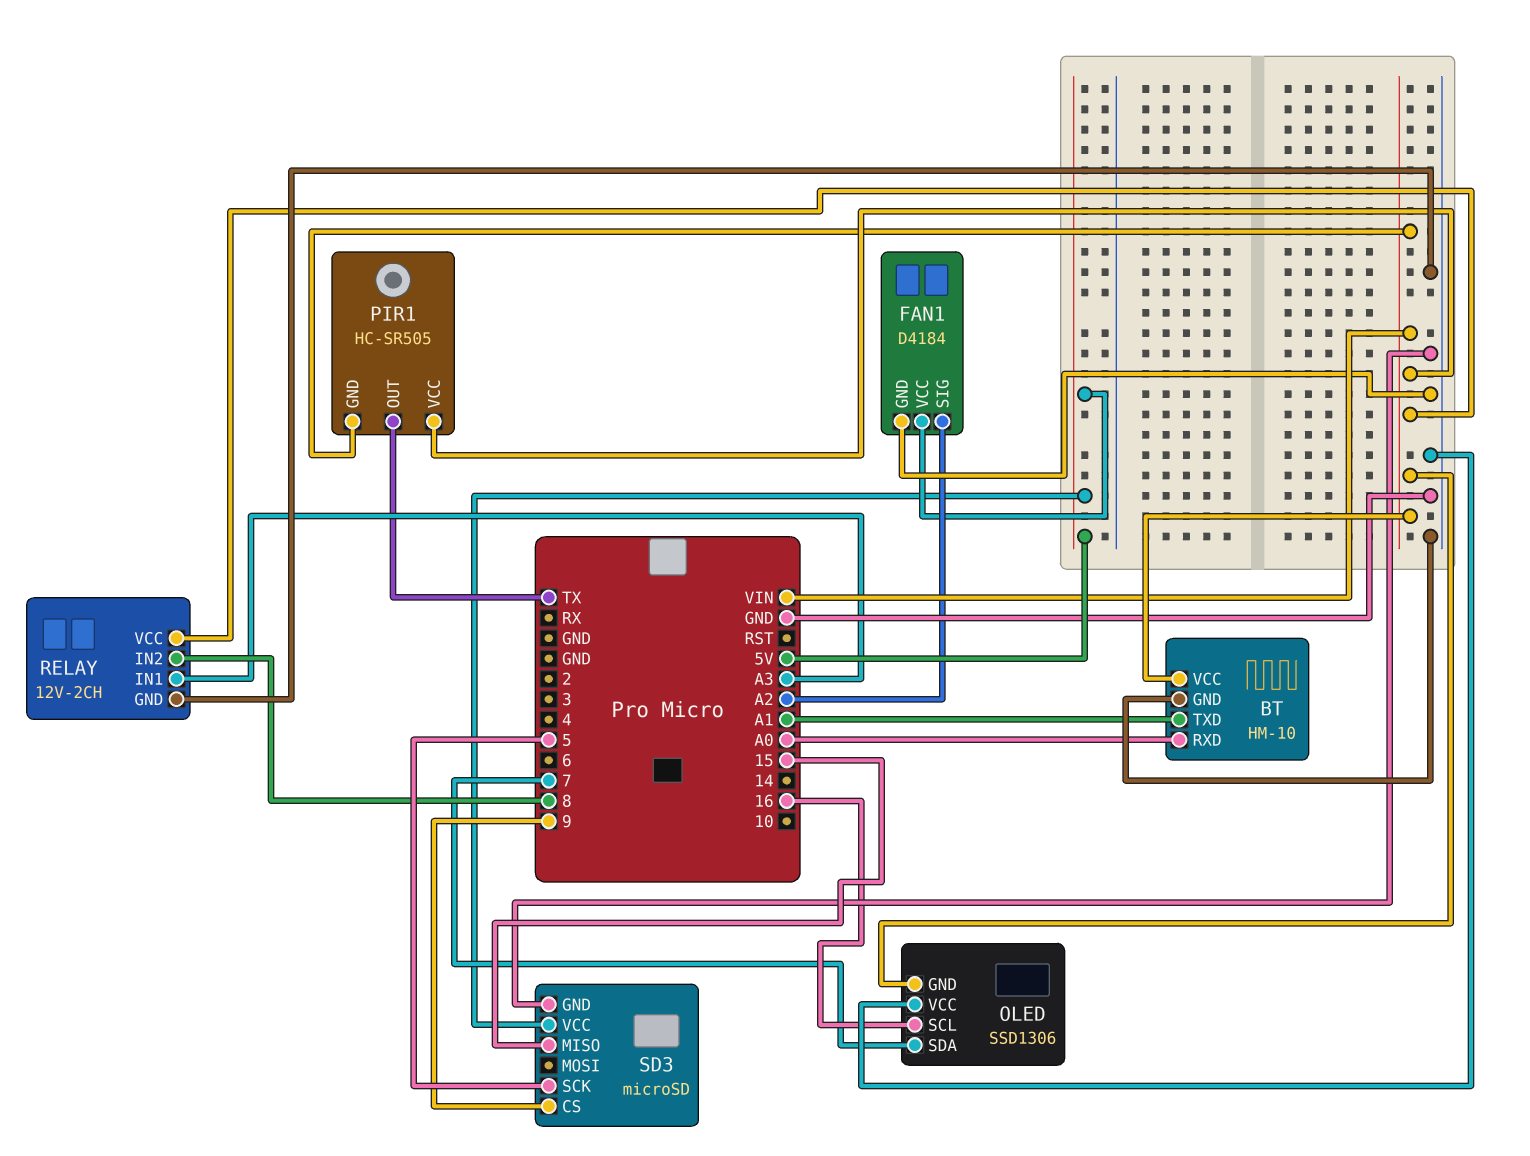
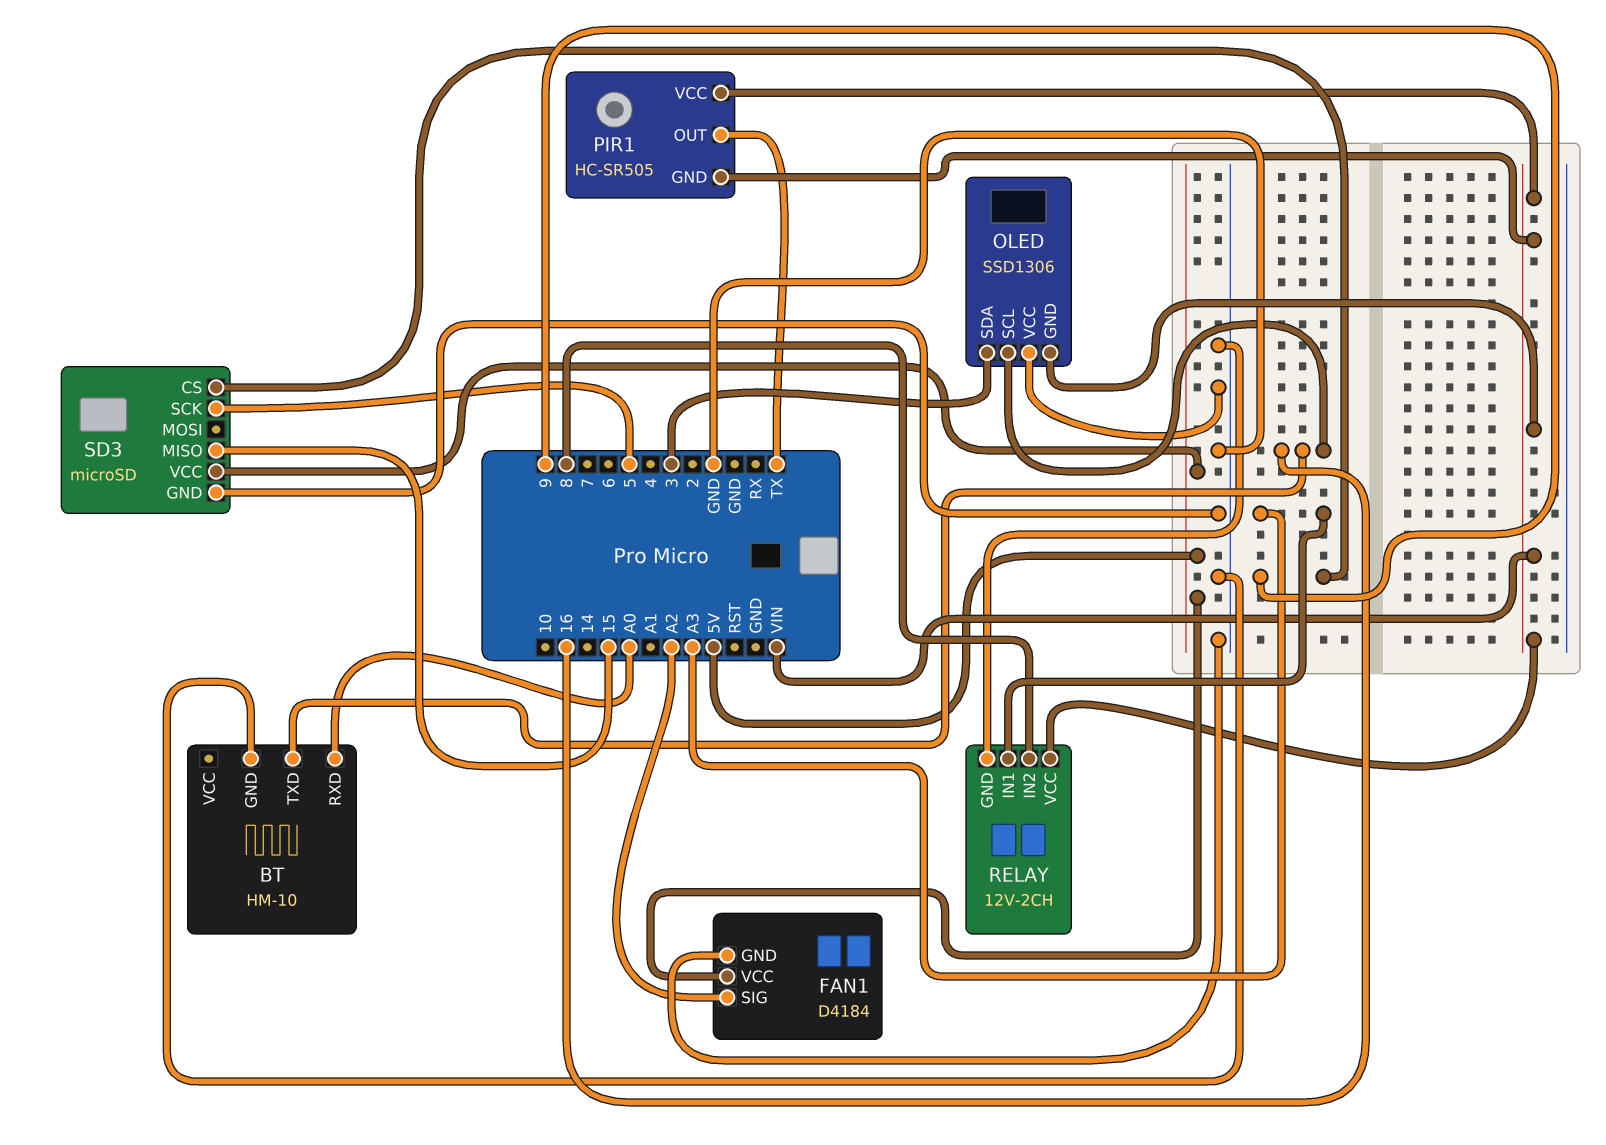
BT pin TXD: A1 -> 16
BT pin VCC: VIN -> none
OLED pin SDA: 7 -> 3

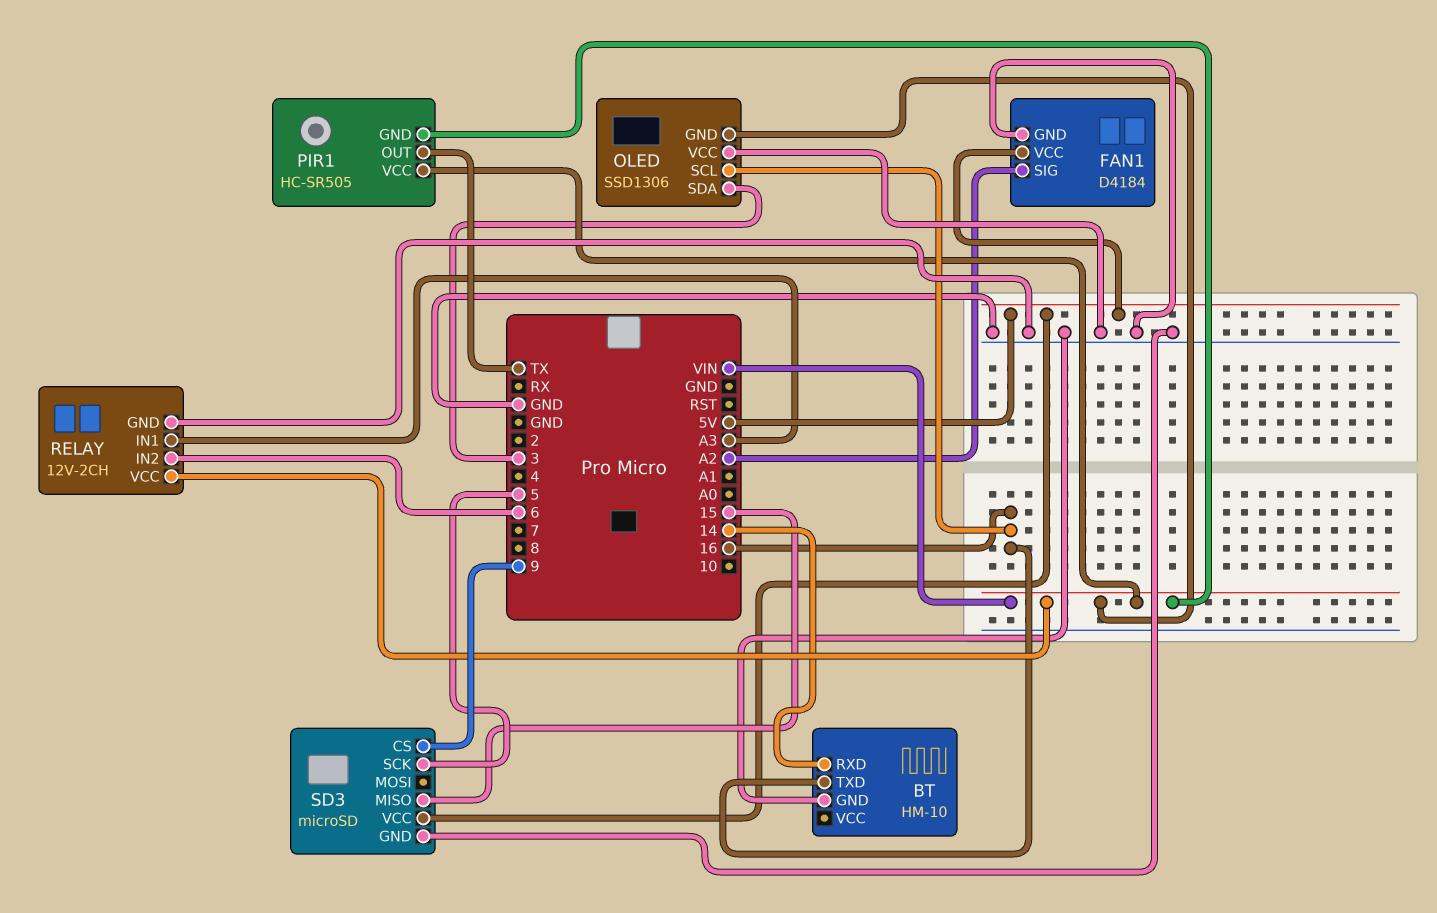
BT pin RXD: A0 -> 14
RELAY pin IN2: 8 -> 6

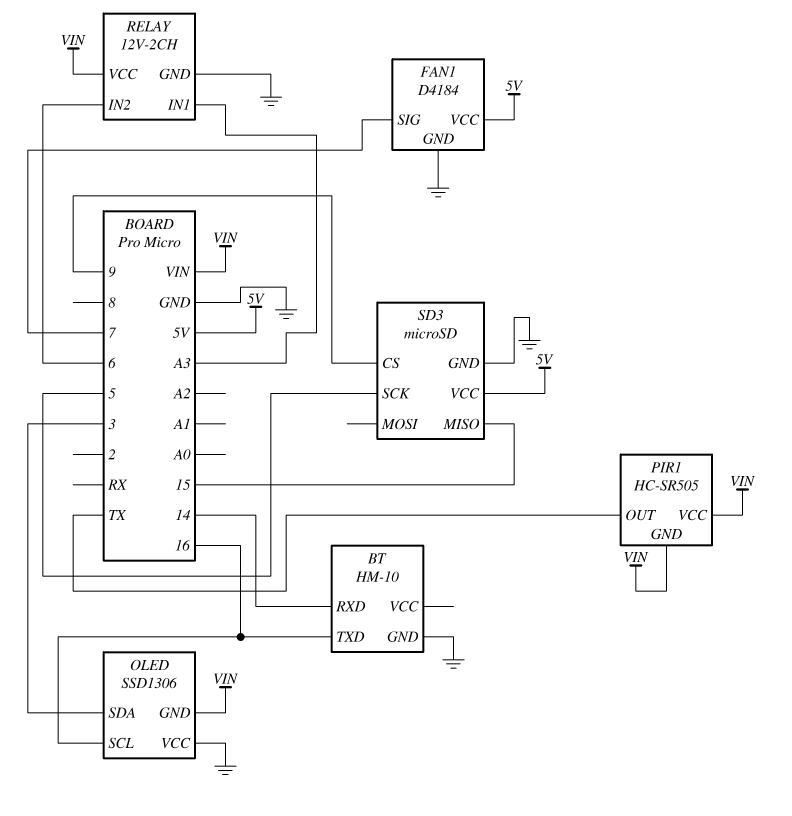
FAN1 pin SIG: A2 -> 7

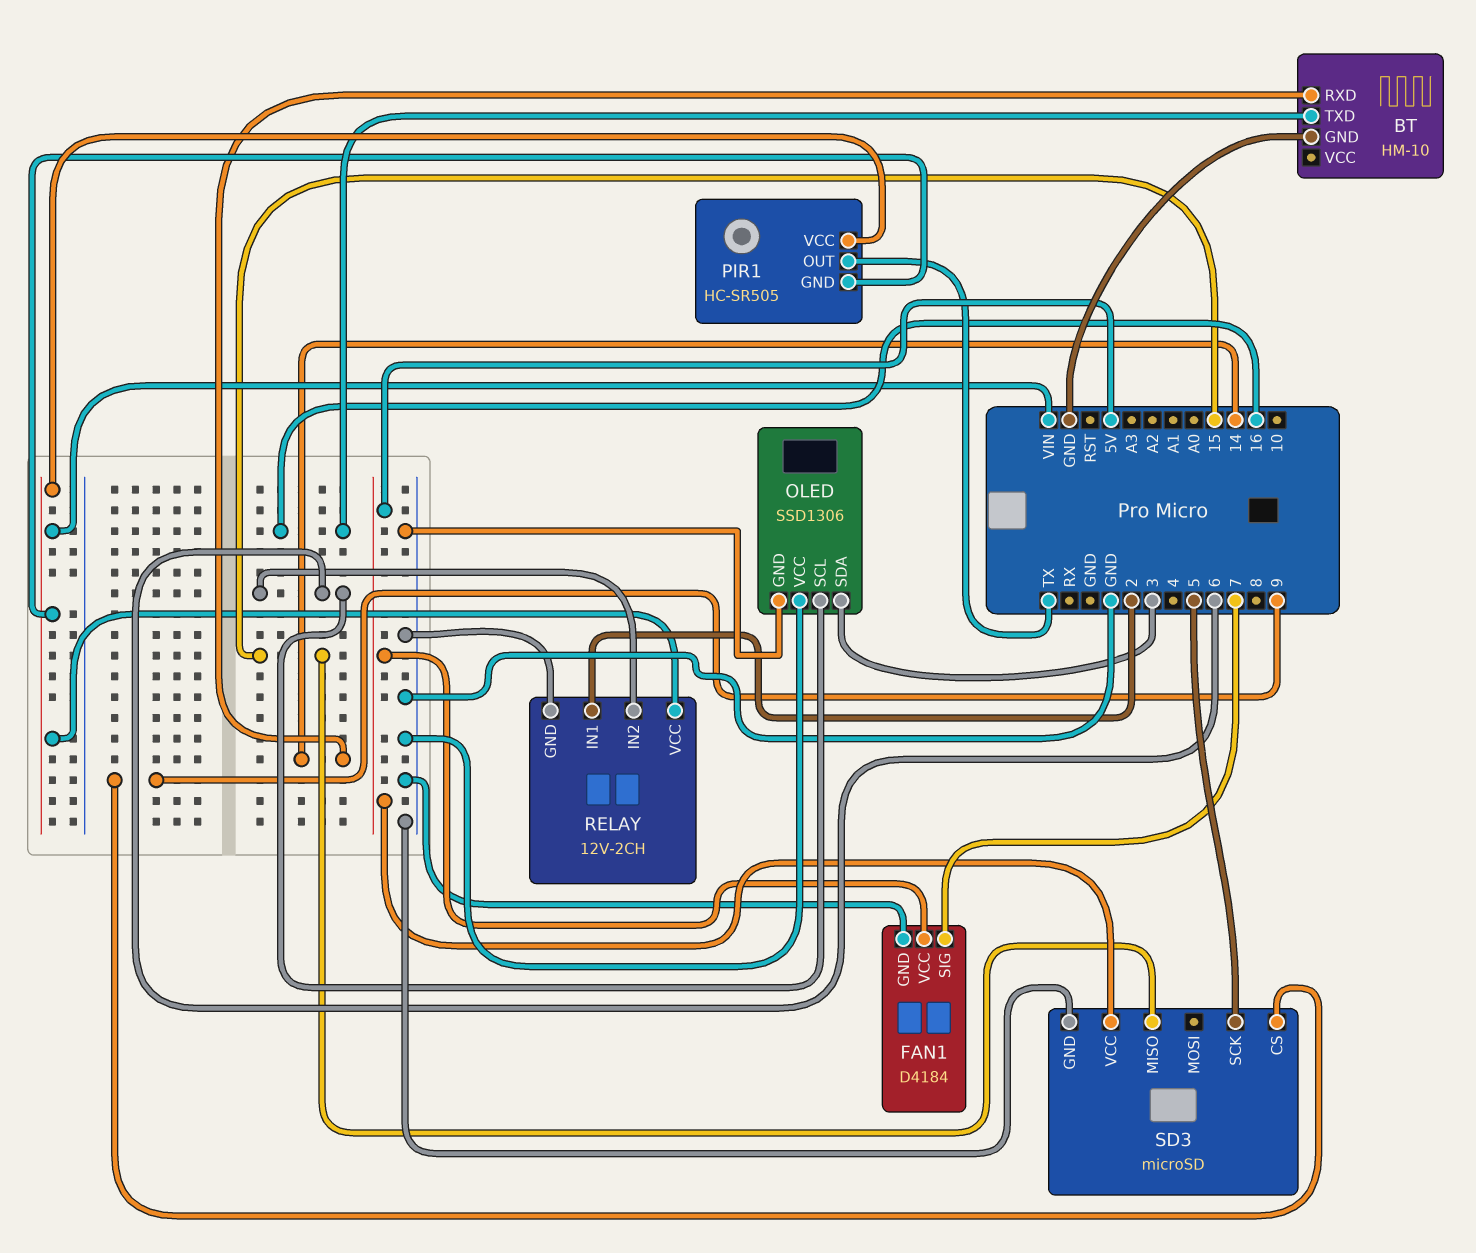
OLED pin GND: VIN -> GND
OLED pin SCL: 16 -> 6
RELAY pin IN1: A3 -> 2

